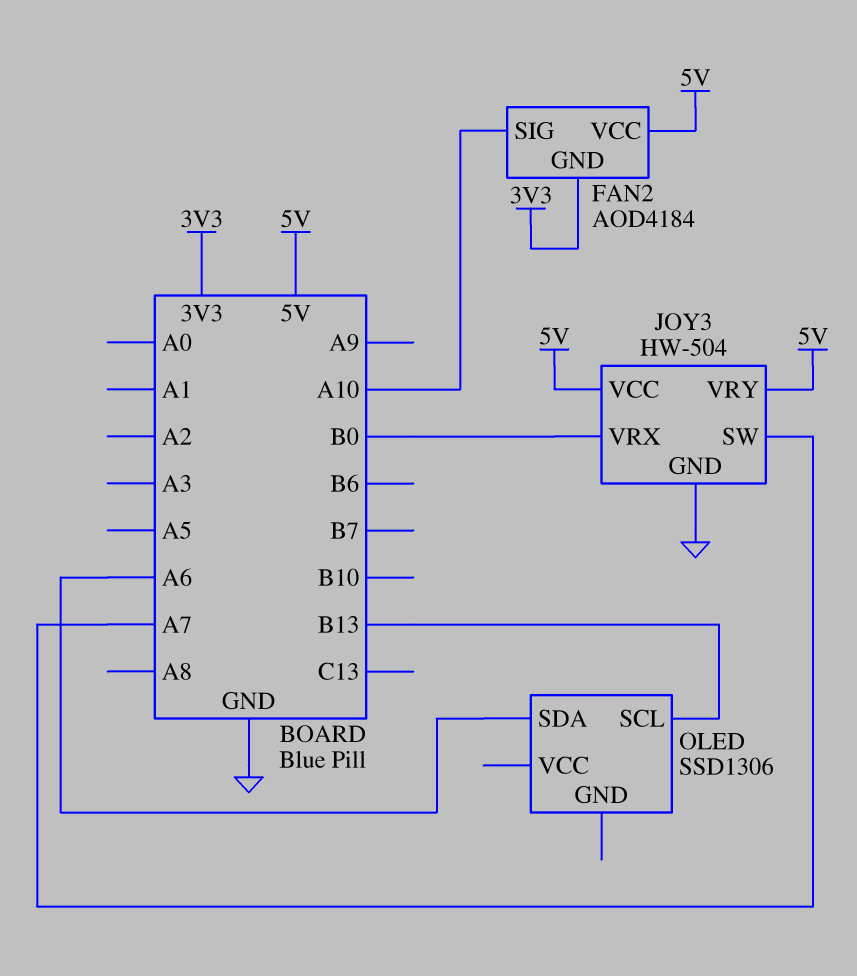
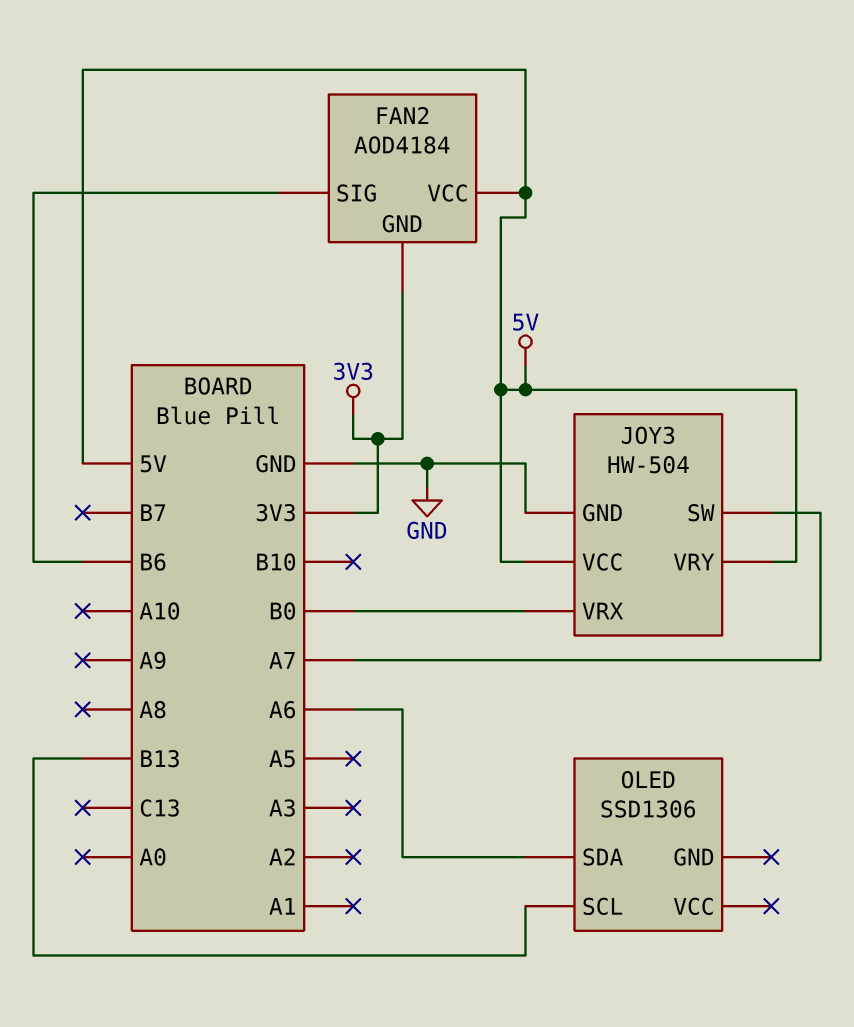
FAN2 pin SIG: A10 -> B6

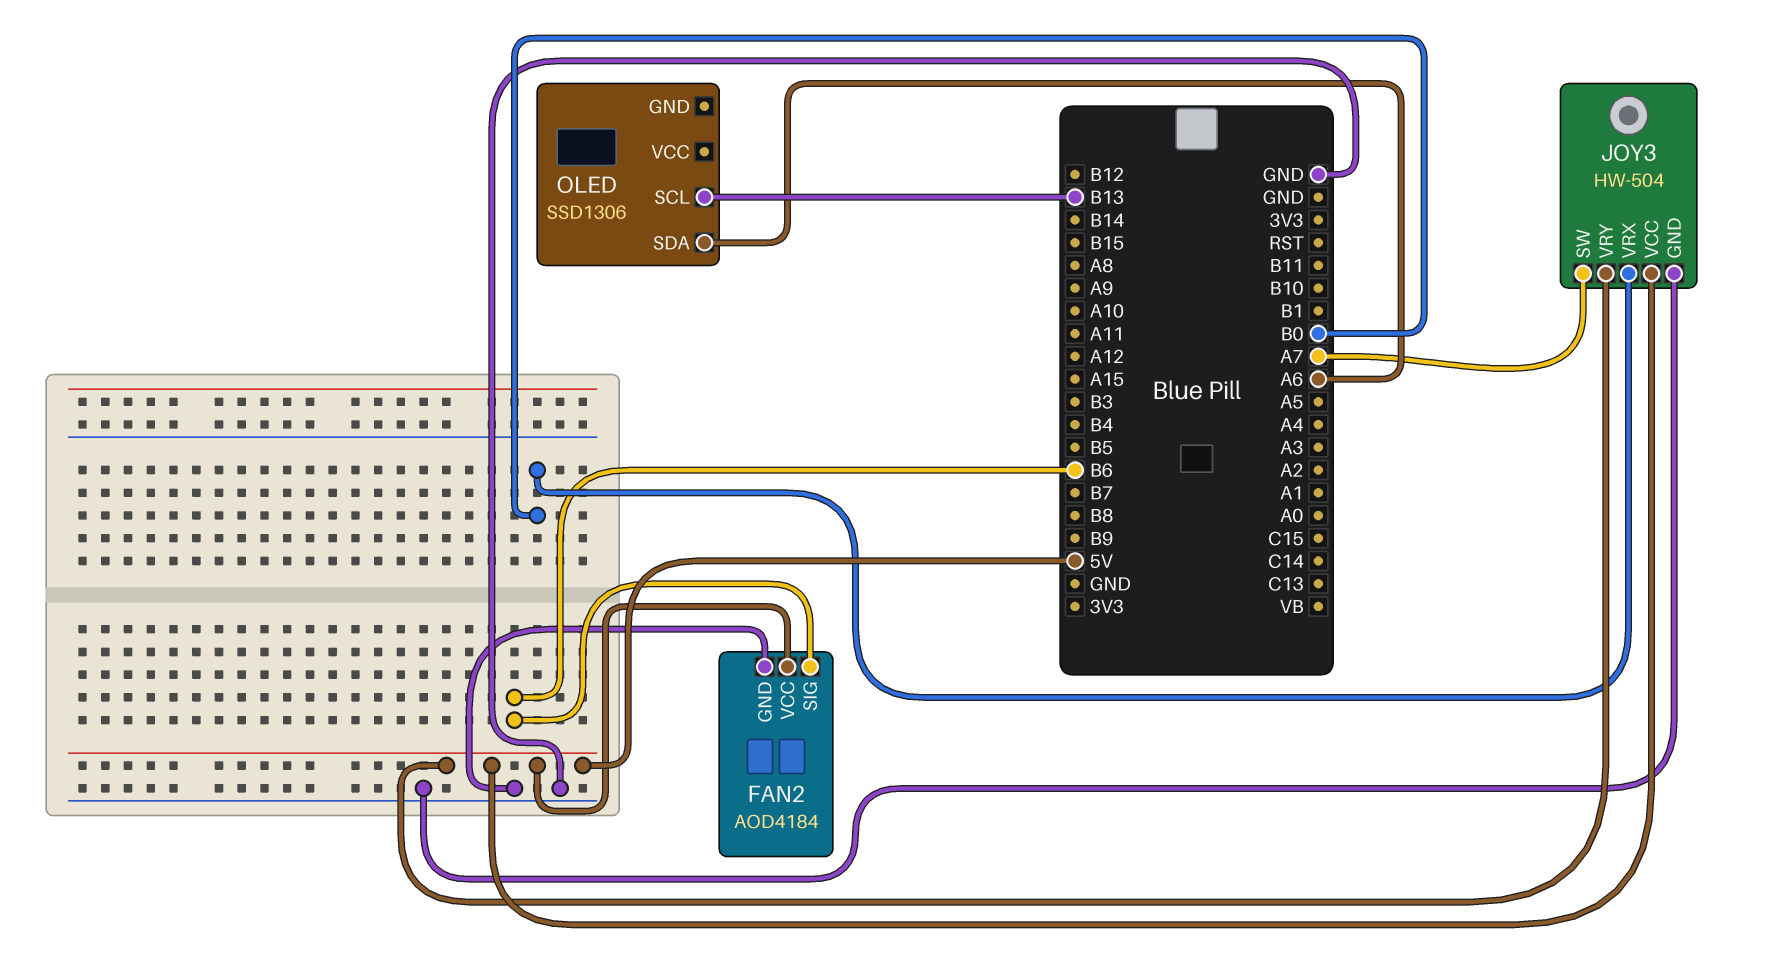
FAN2 pin GND: 3V3 -> GND

